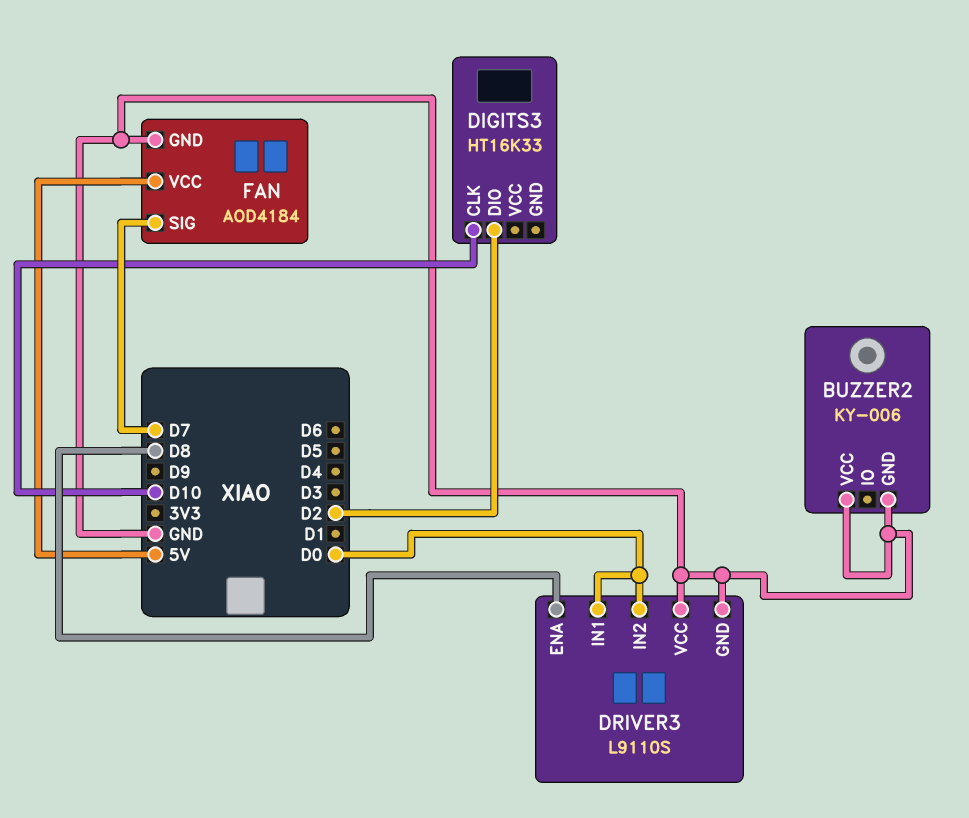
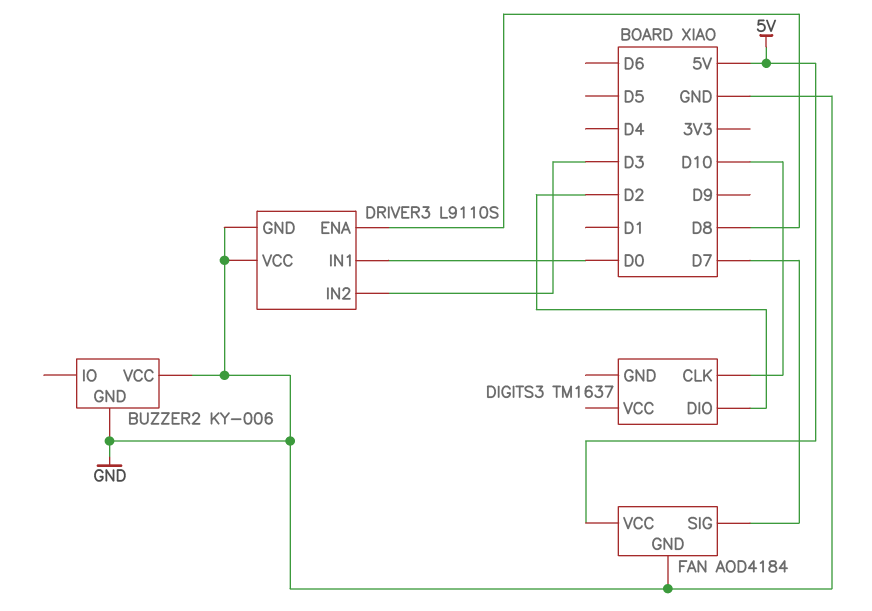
DIGITS3: HT16K33 -> TM1637
DRIVER3 pin IN2: D0 -> D3

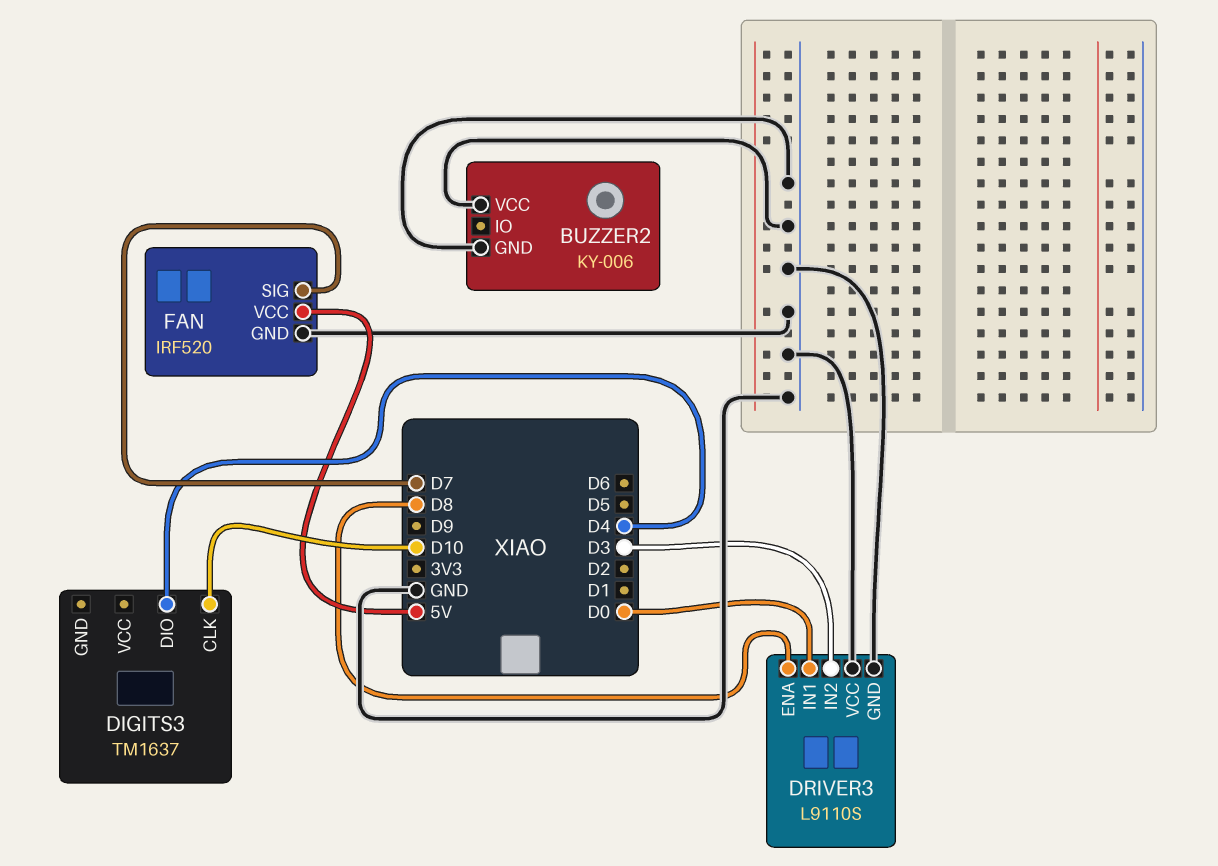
DIGITS3 pin DIO: D2 -> D4
FAN: AOD4184 -> IRF520

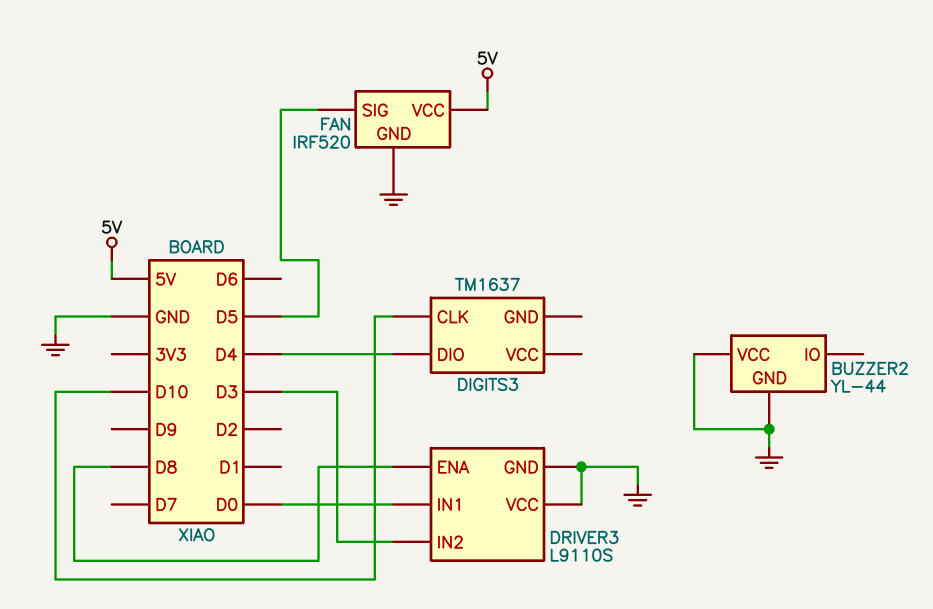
BUZZER2: KY-006 -> YL-44
FAN pin SIG: D7 -> D5

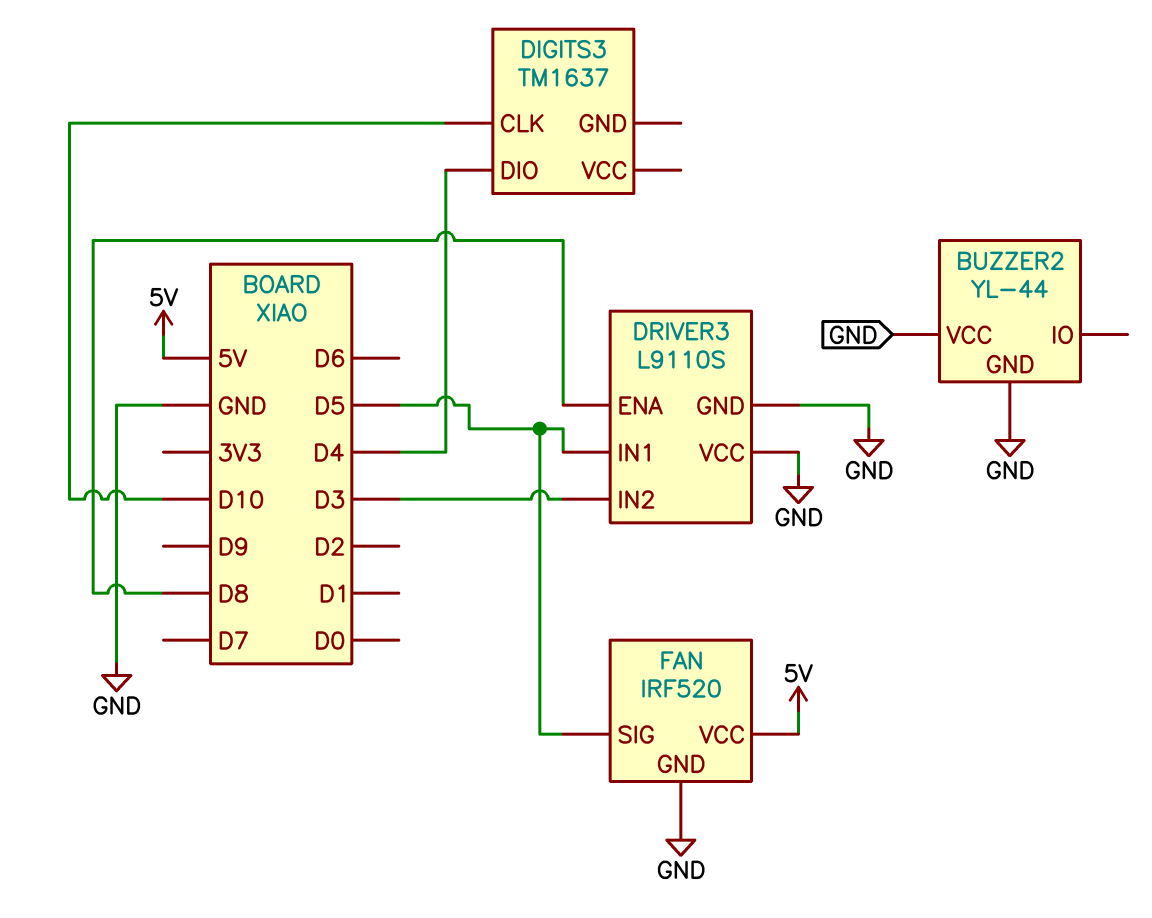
DRIVER3 pin IN1: D0 -> D5

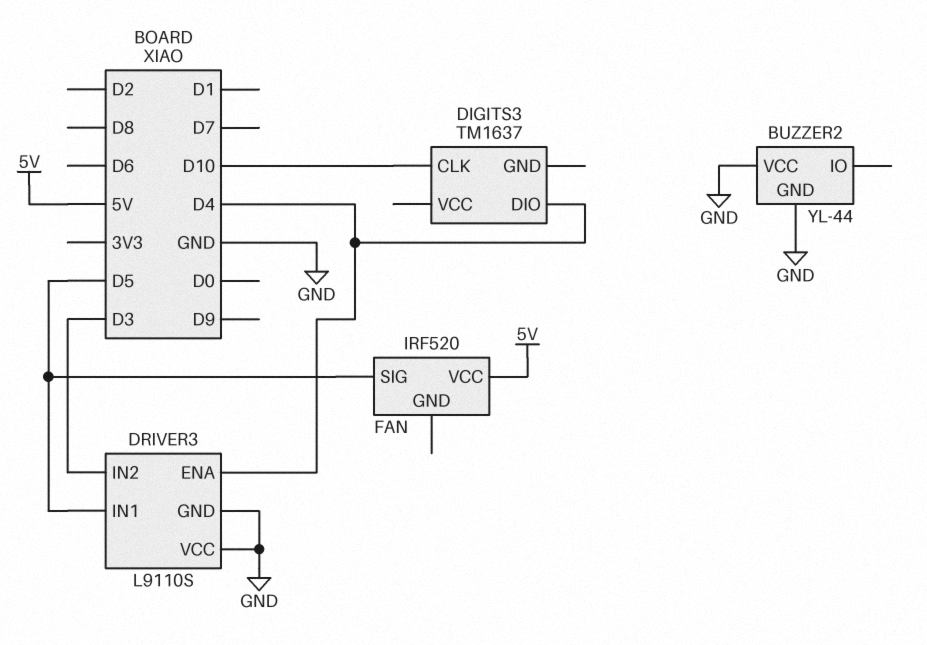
DRIVER3 pin ENA: D8 -> D4
FAN pin GND: GND -> none

